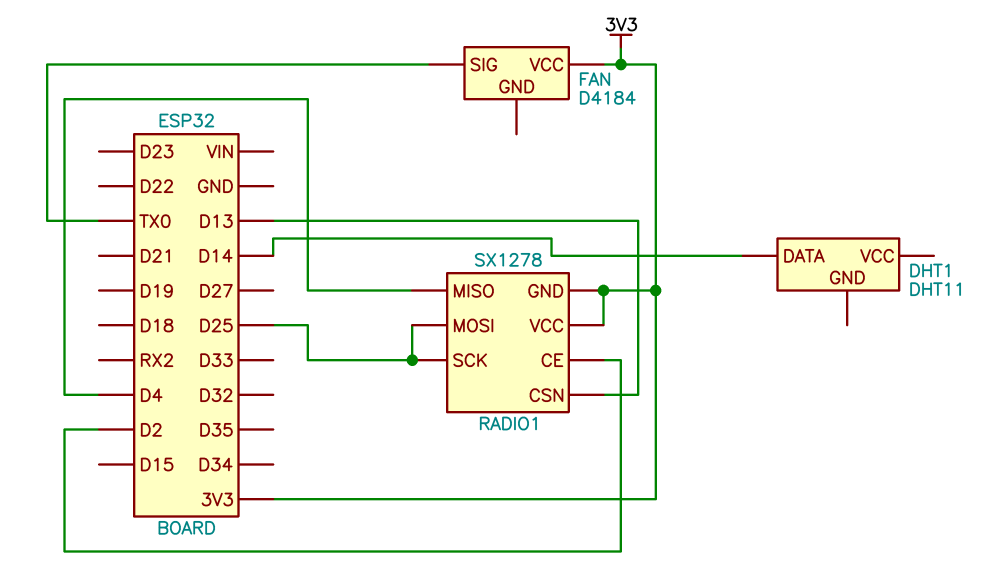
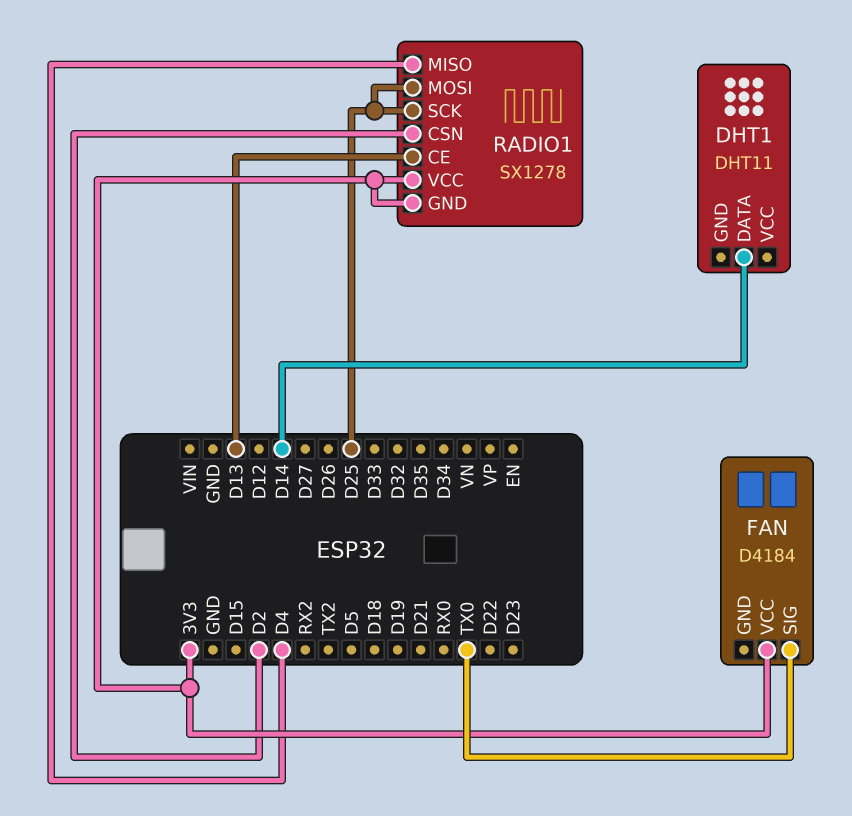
RADIO1 pin CE: D2 -> D13
RADIO1 pin CSN: D13 -> D2

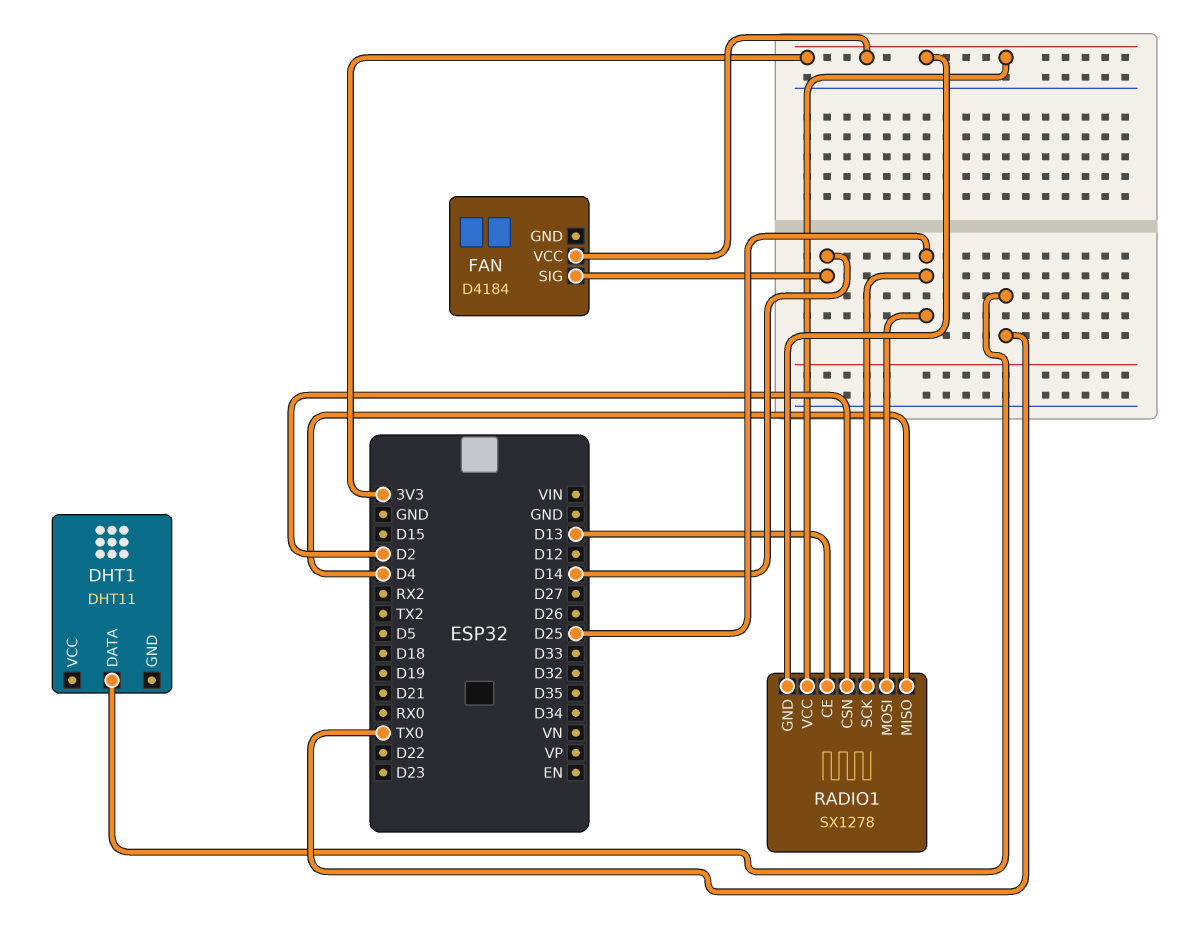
DHT1 pin DATA: D14 -> TX0
FAN pin SIG: TX0 -> D14

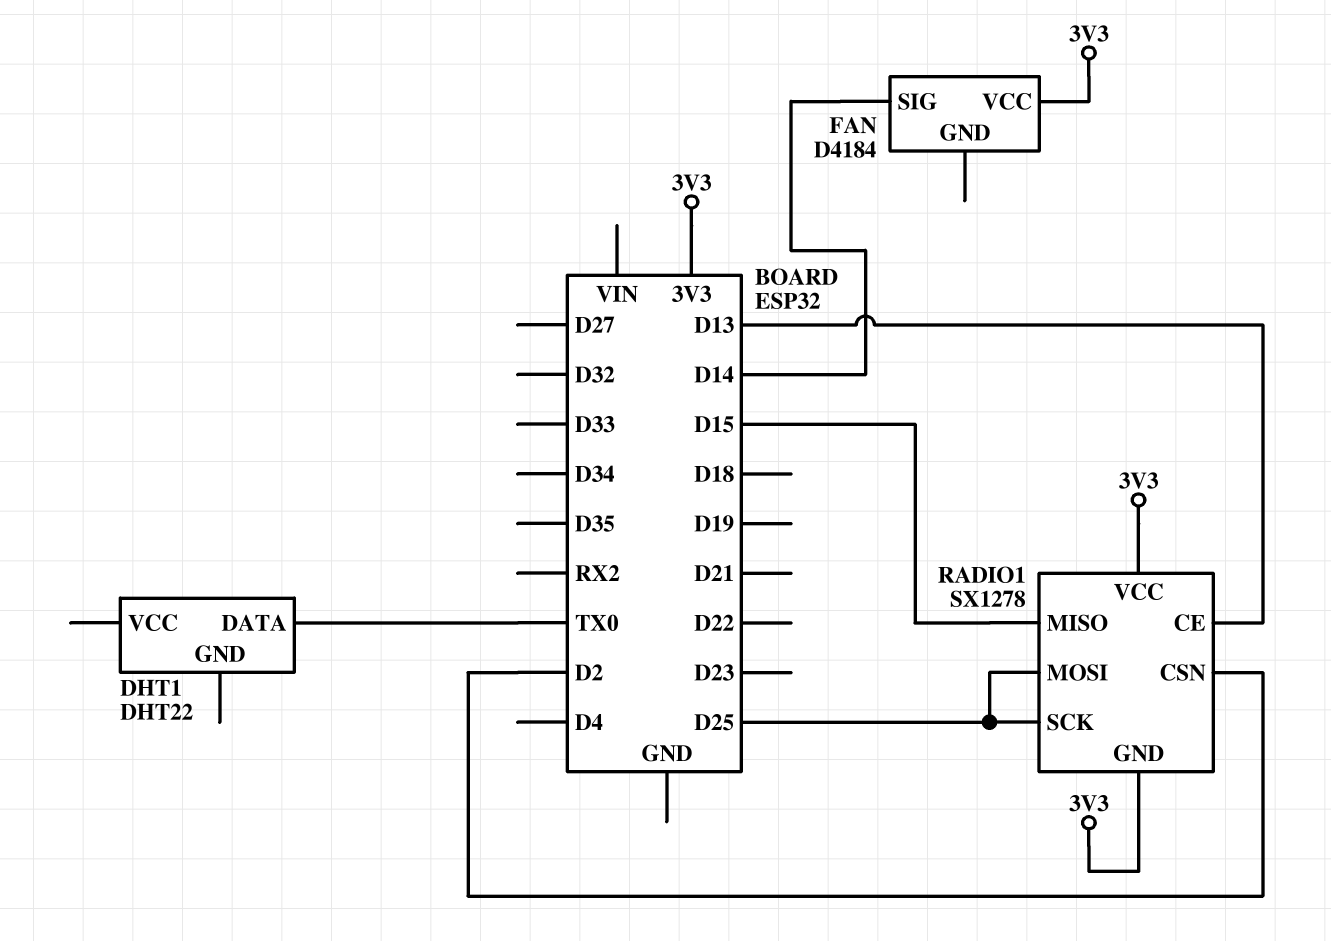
DHT1: DHT11 -> DHT22
RADIO1 pin MISO: D4 -> D15

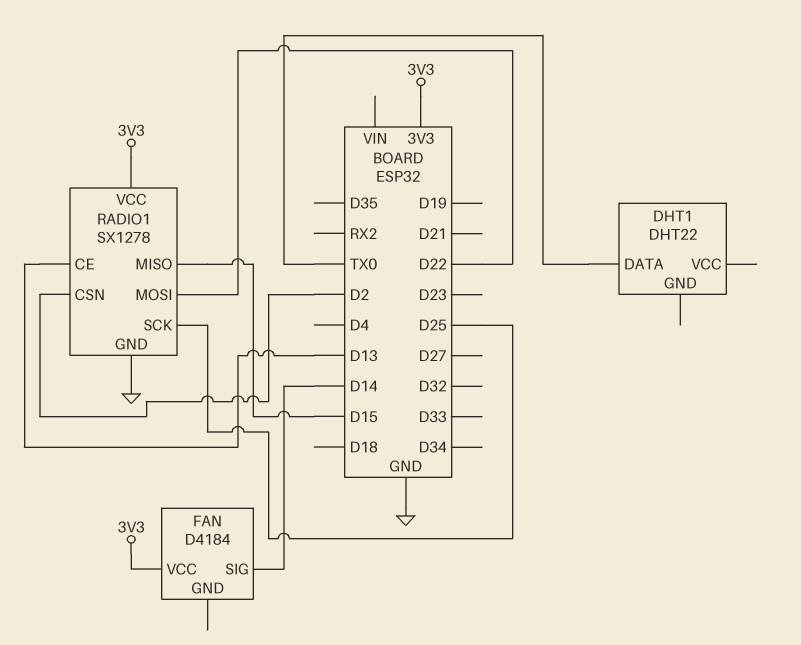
RADIO1 pin GND: 3V3 -> GND
RADIO1 pin MOSI: D25 -> D22

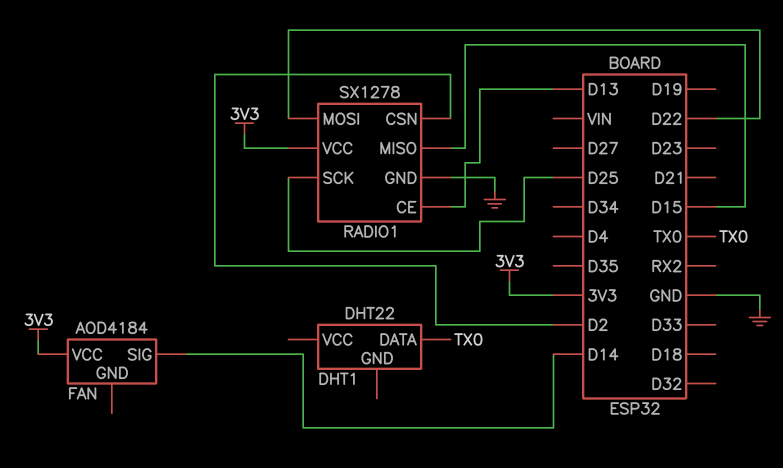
FAN: D4184 -> AOD4184

